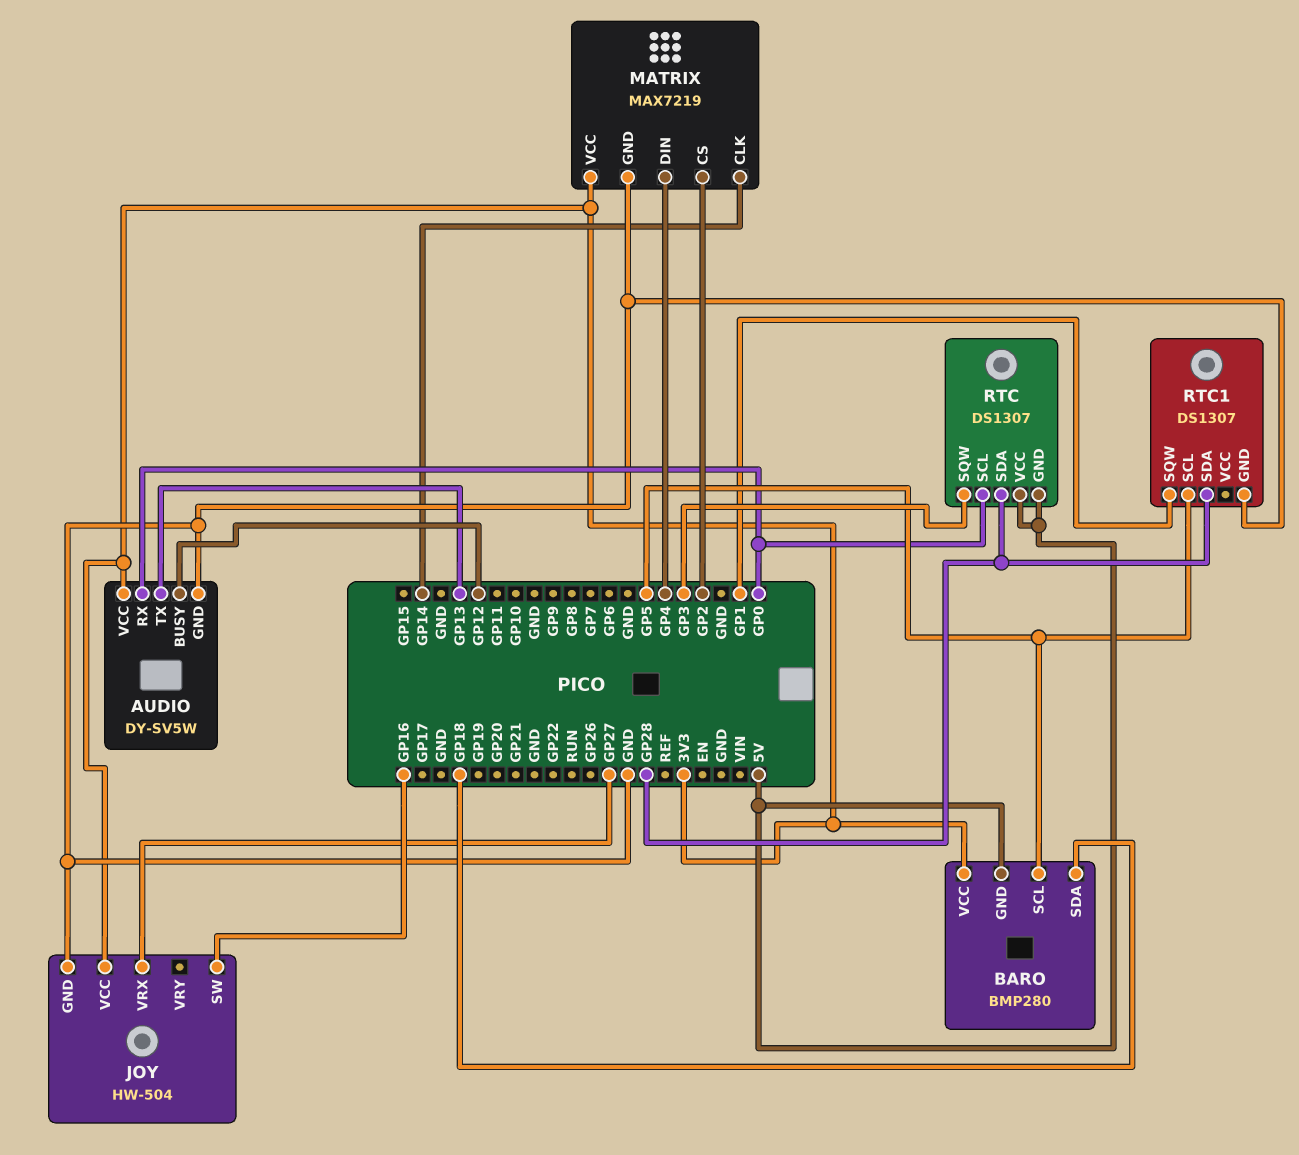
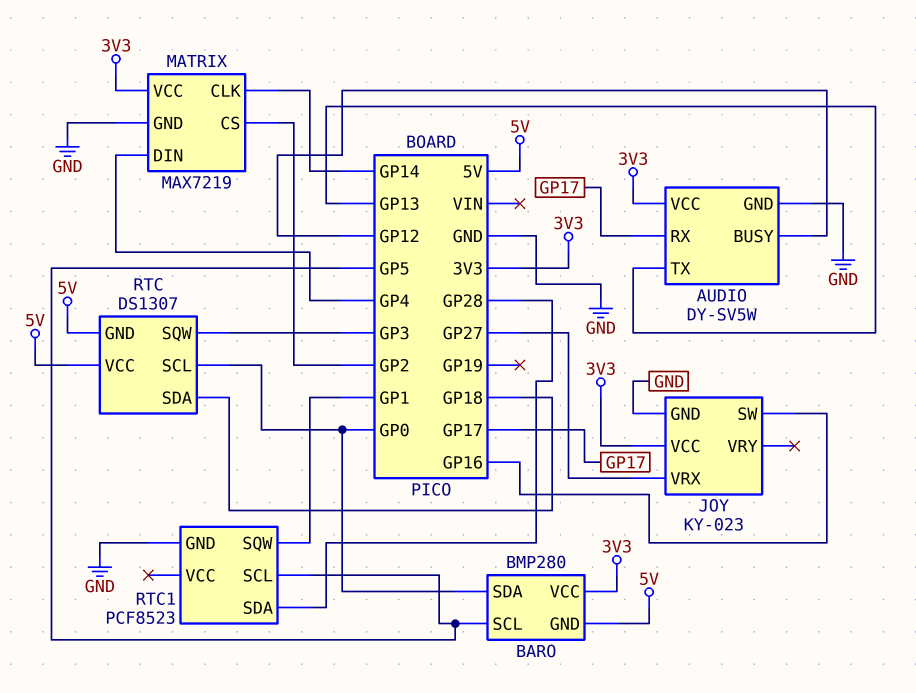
AUDIO pin RX: GP0 -> GP17
BARO pin SDA: GP18 -> GP0
JOY: HW-504 -> KY-023
RTC pin SDA: GP28 -> GP18
RTC1: DS1307 -> PCF8523

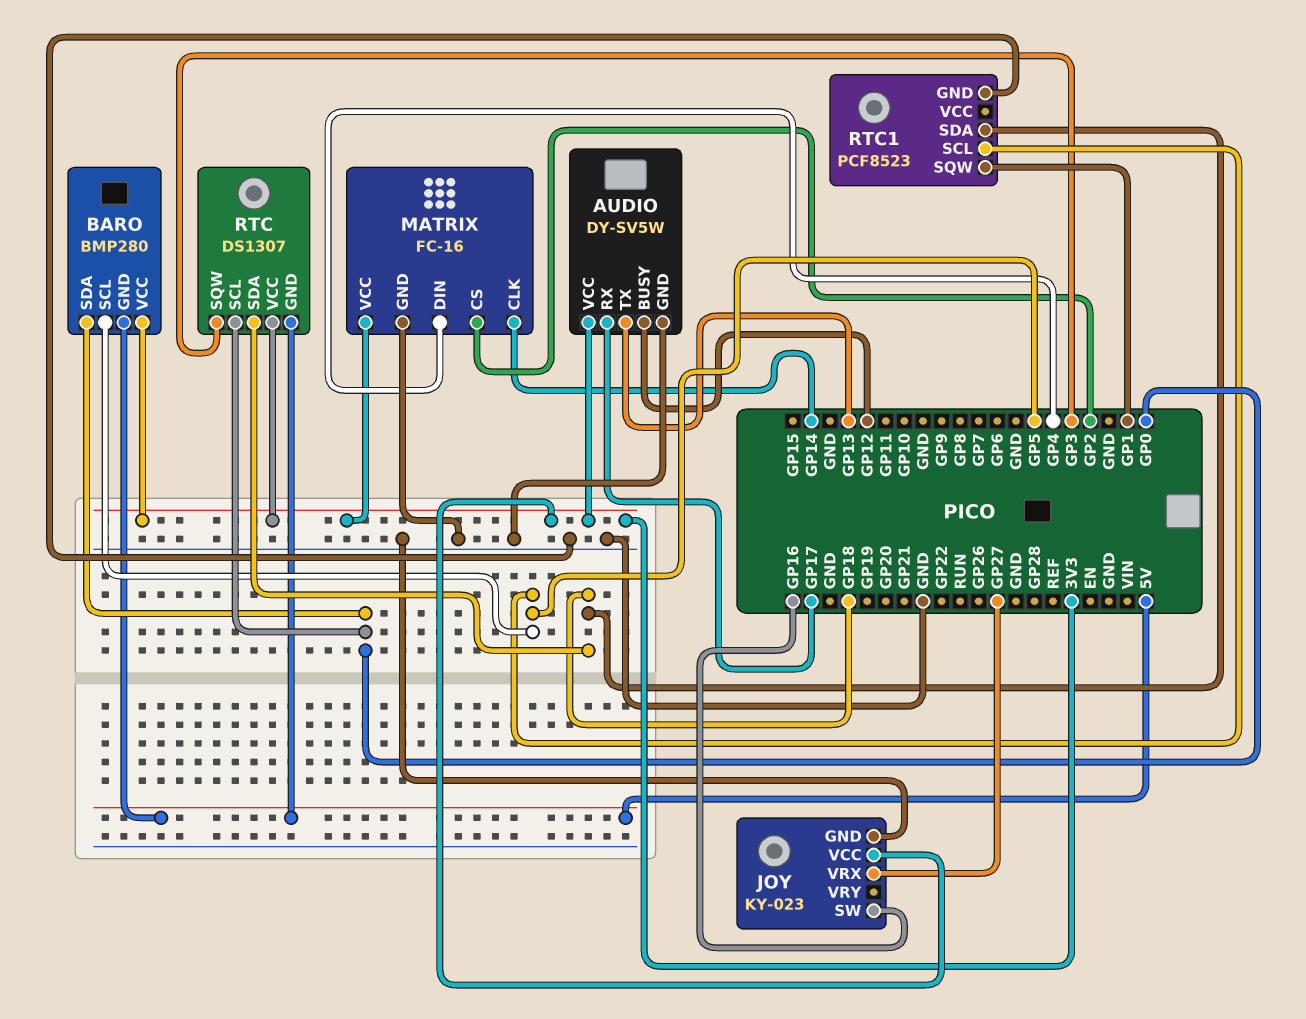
MATRIX: MAX7219 -> FC-16
RTC pin VCC: 5V -> 3V3
RTC1 pin SDA: GP28 -> GP18

